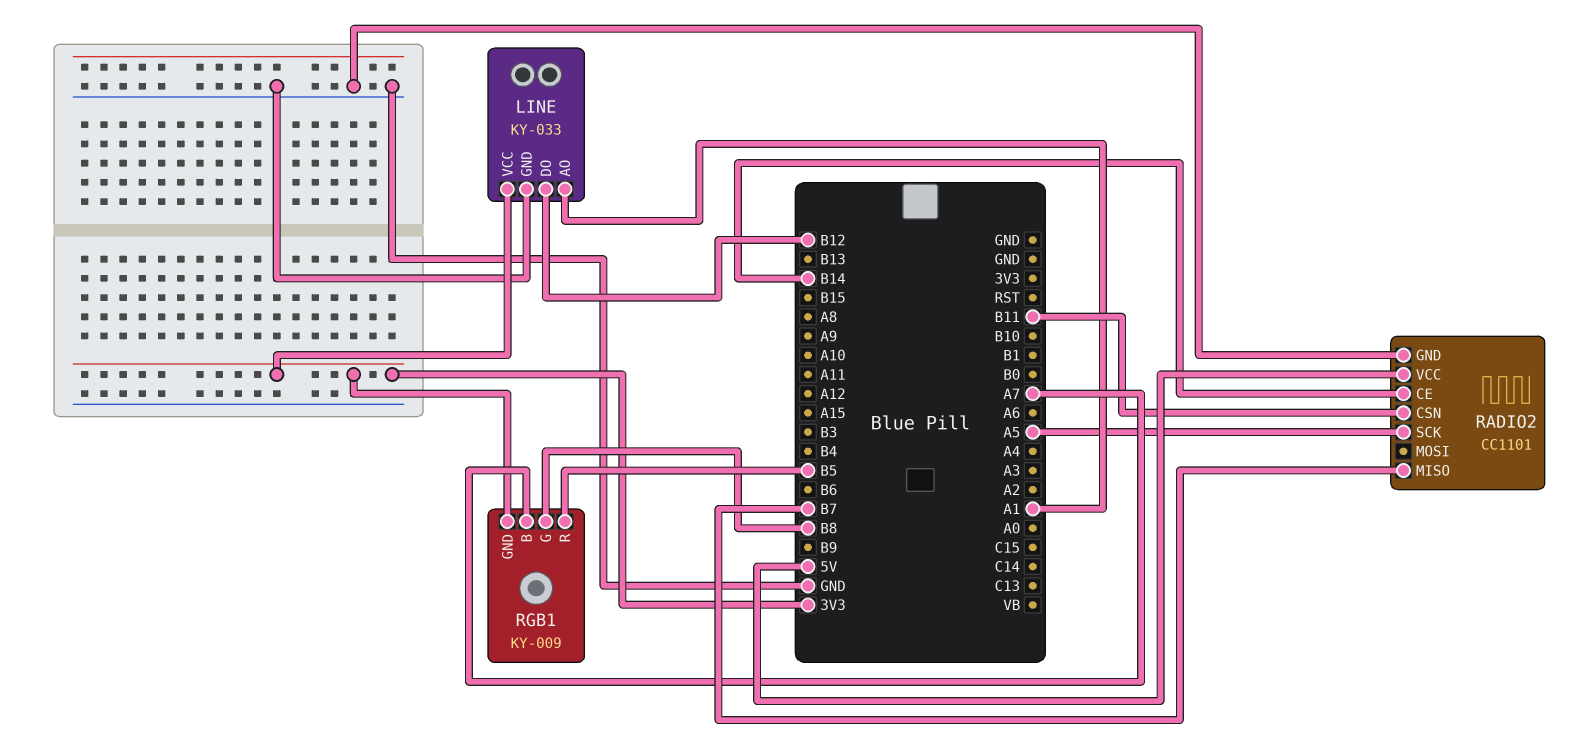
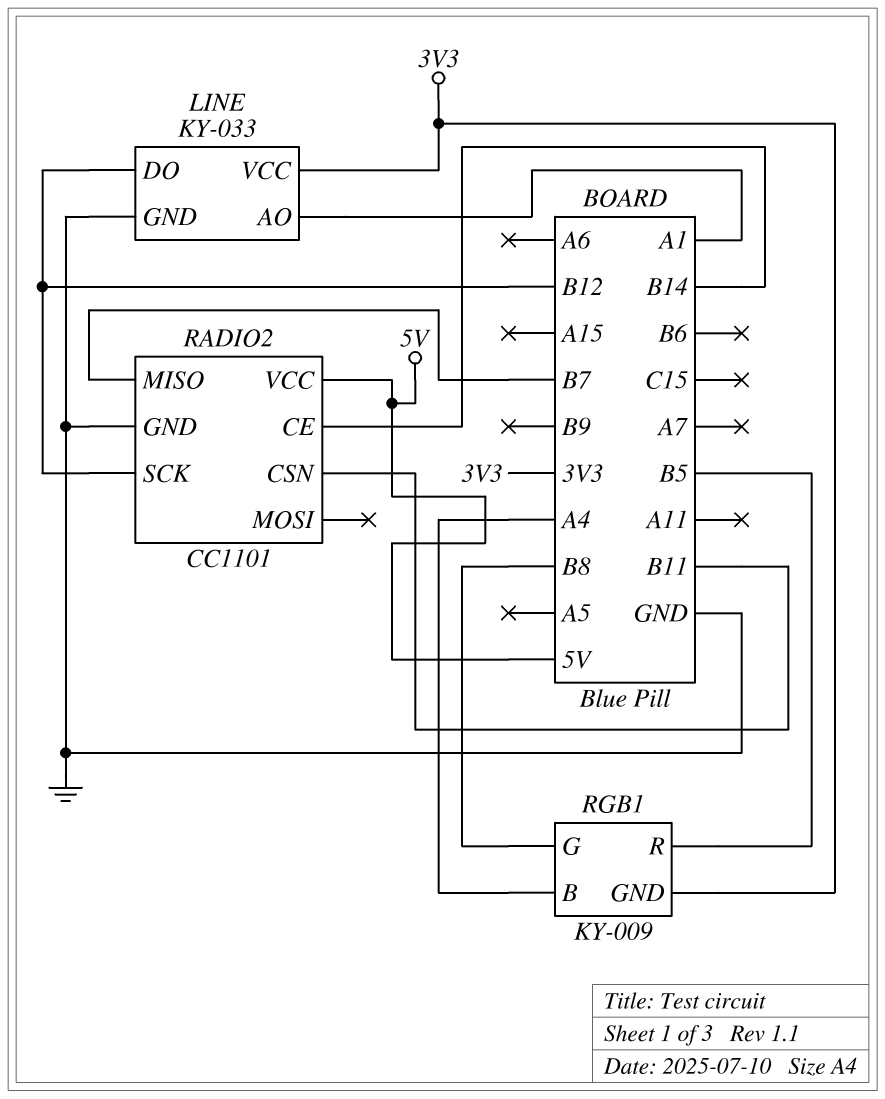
RADIO2 pin SCK: A5 -> B12
RGB1 pin B: A7 -> A4

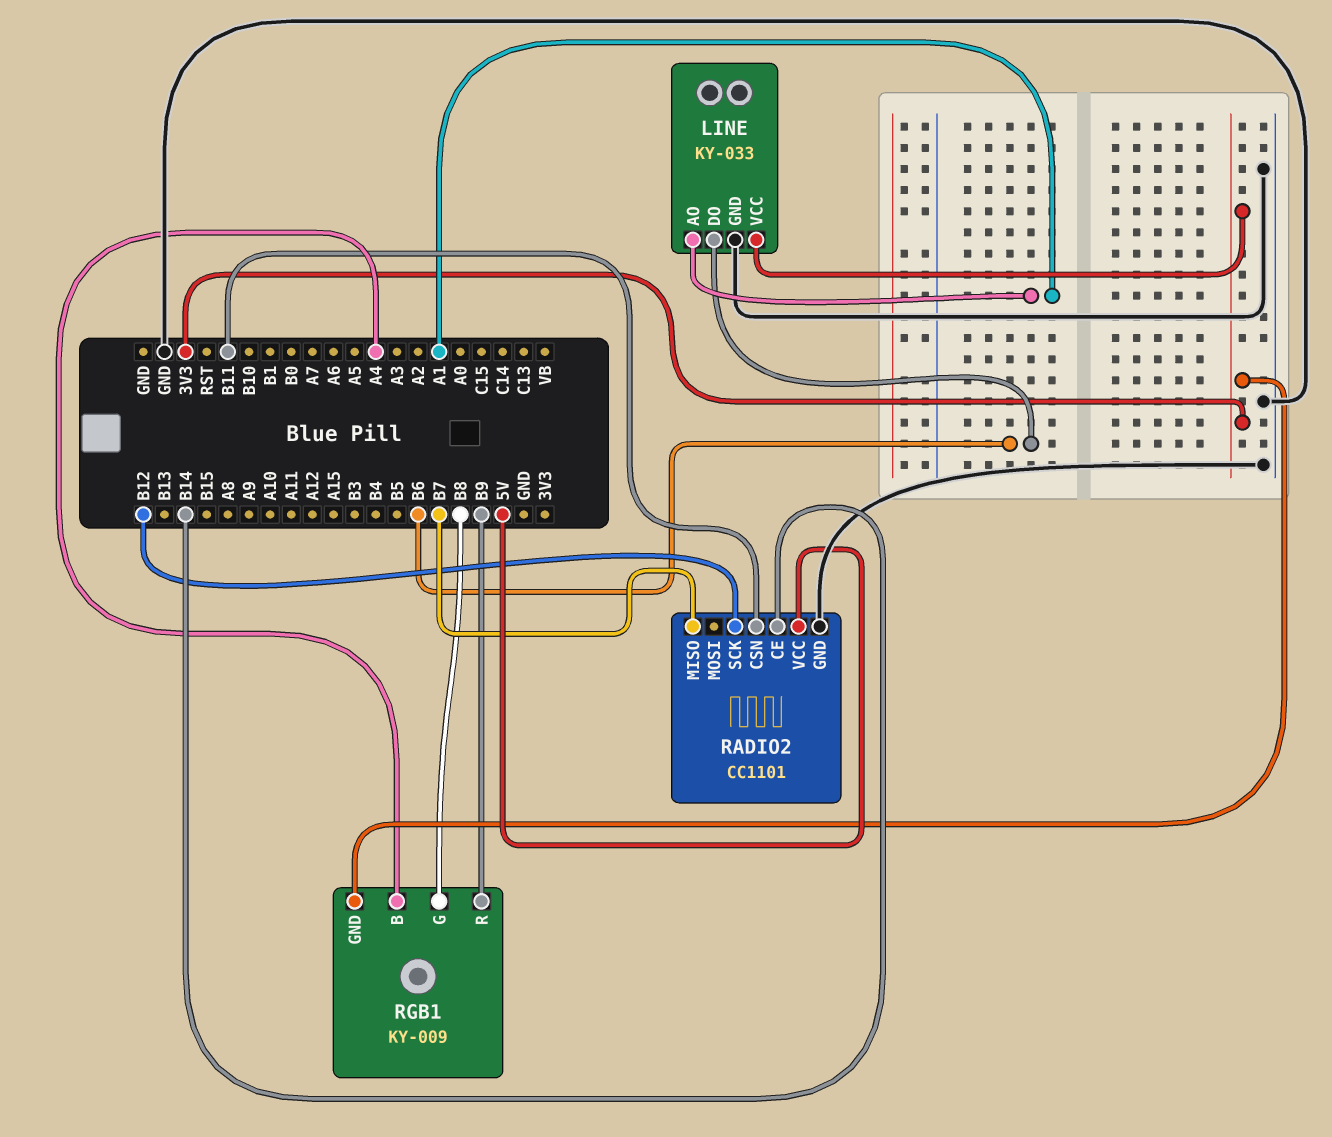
LINE pin DO: B12 -> B6
RGB1 pin R: B5 -> B9

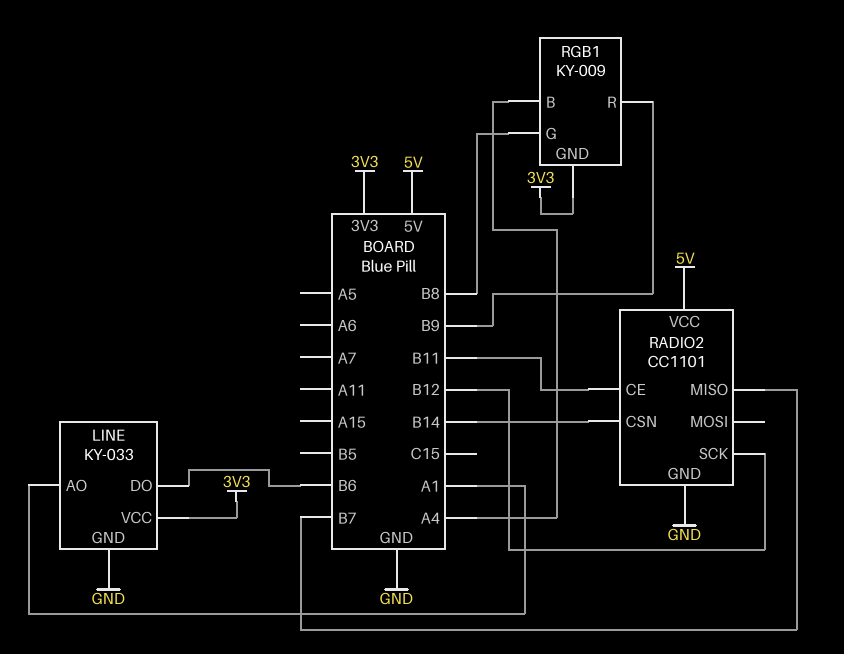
RADIO2 pin CE: B14 -> B11
RADIO2 pin CSN: B11 -> B14

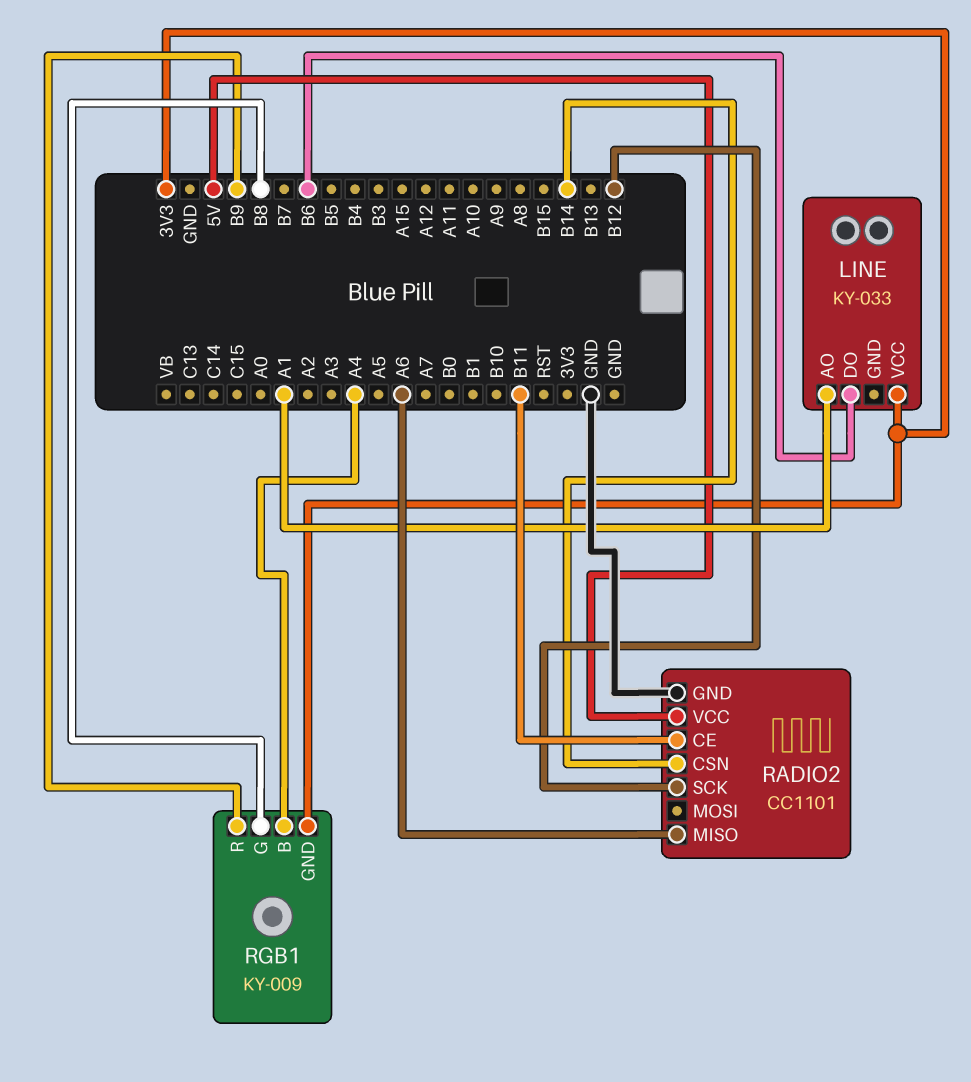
LINE pin GND: GND -> none
RADIO2 pin MISO: B7 -> A6

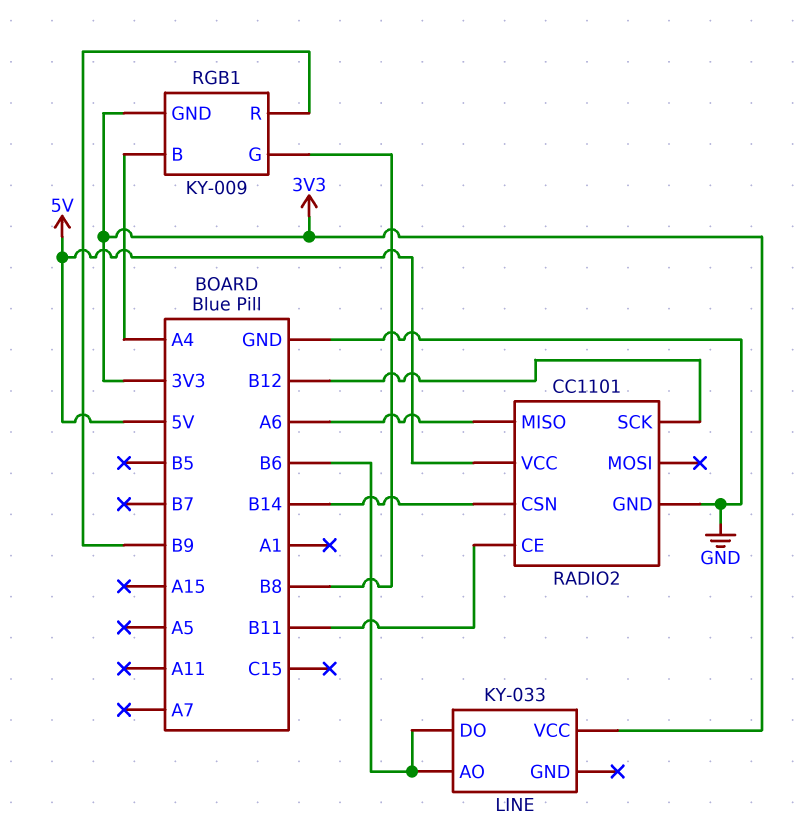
LINE pin AO: A1 -> B6

